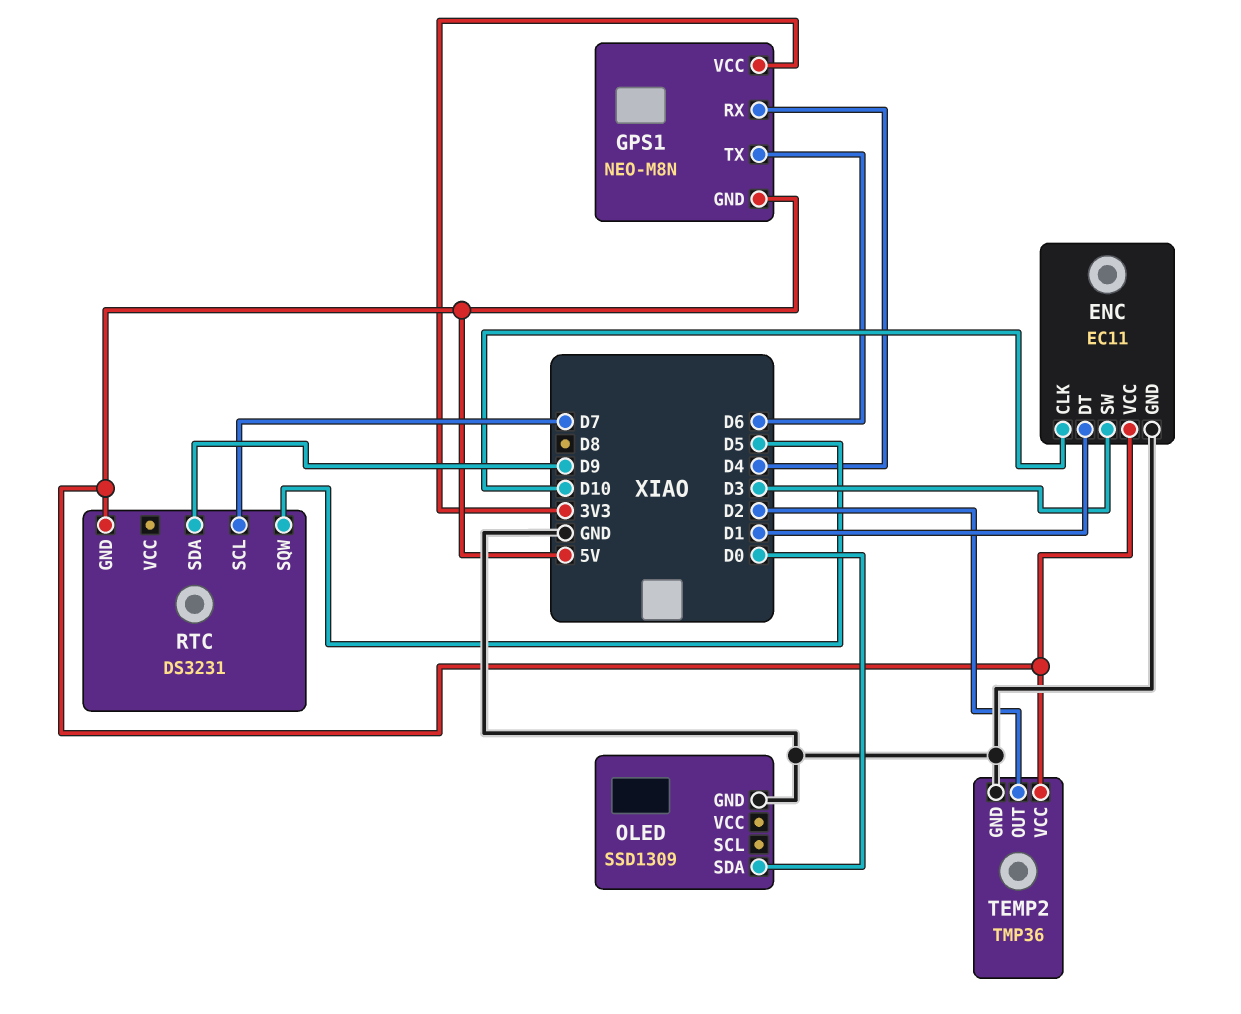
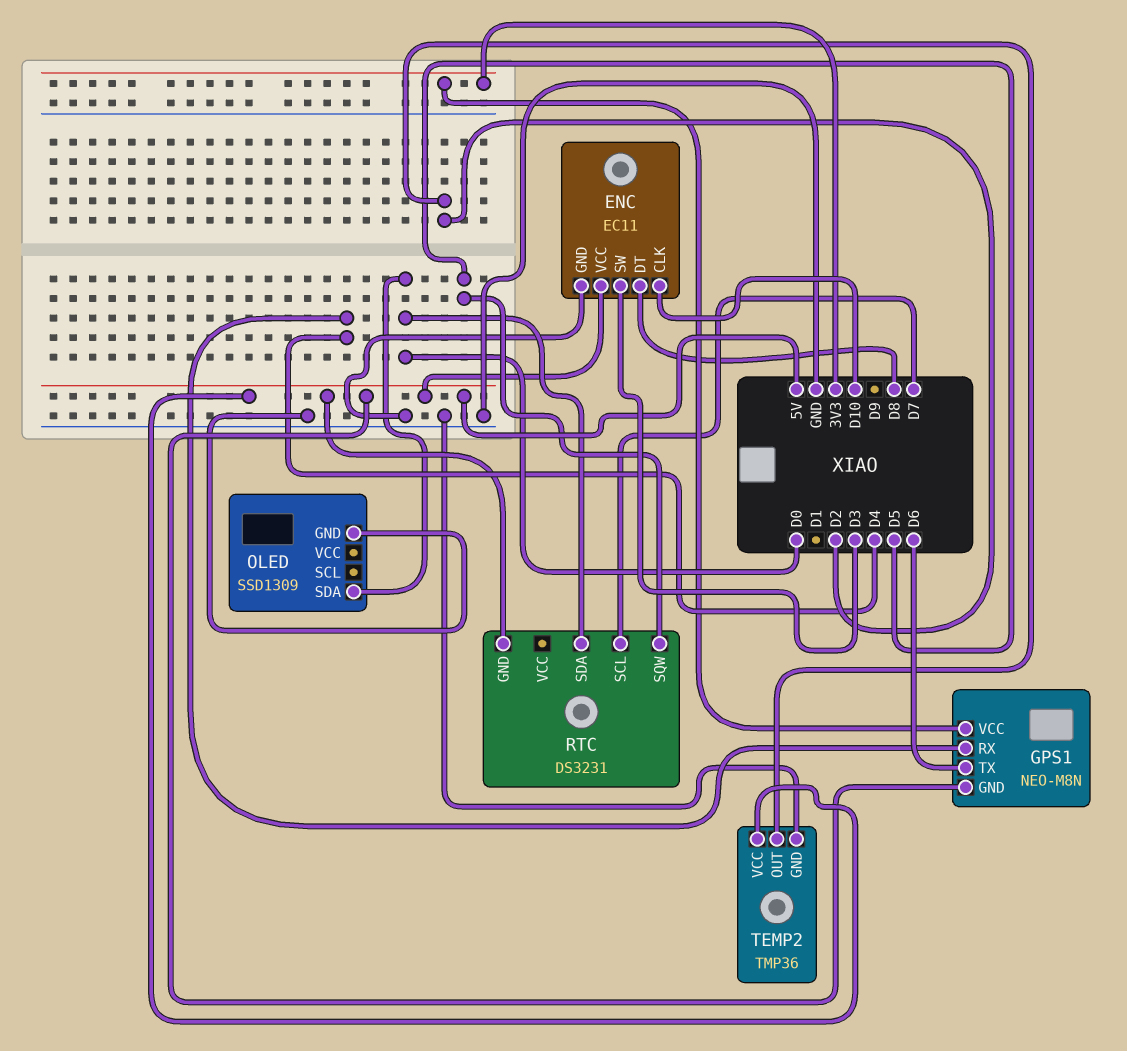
ENC pin DT: D1 -> D8
RTC pin SDA: D9 -> D0

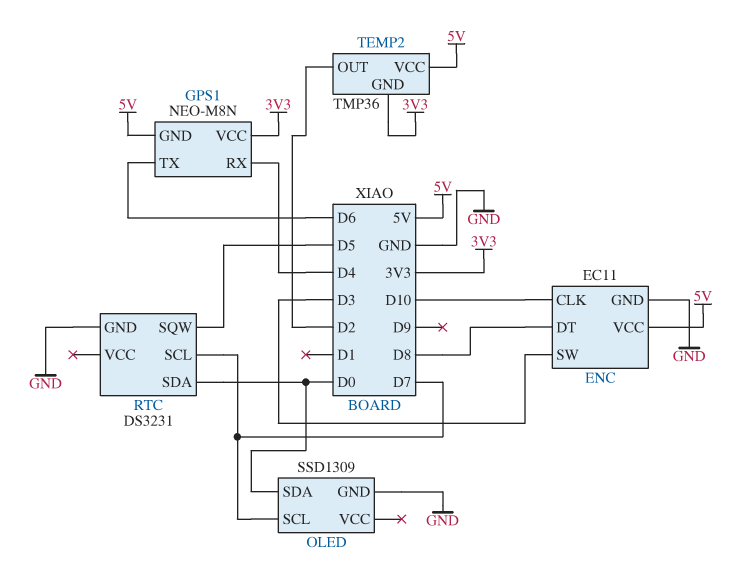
OLED pin SCL: none -> D7
RTC pin GND: 5V -> GND
TEMP2 pin GND: GND -> 3V3

